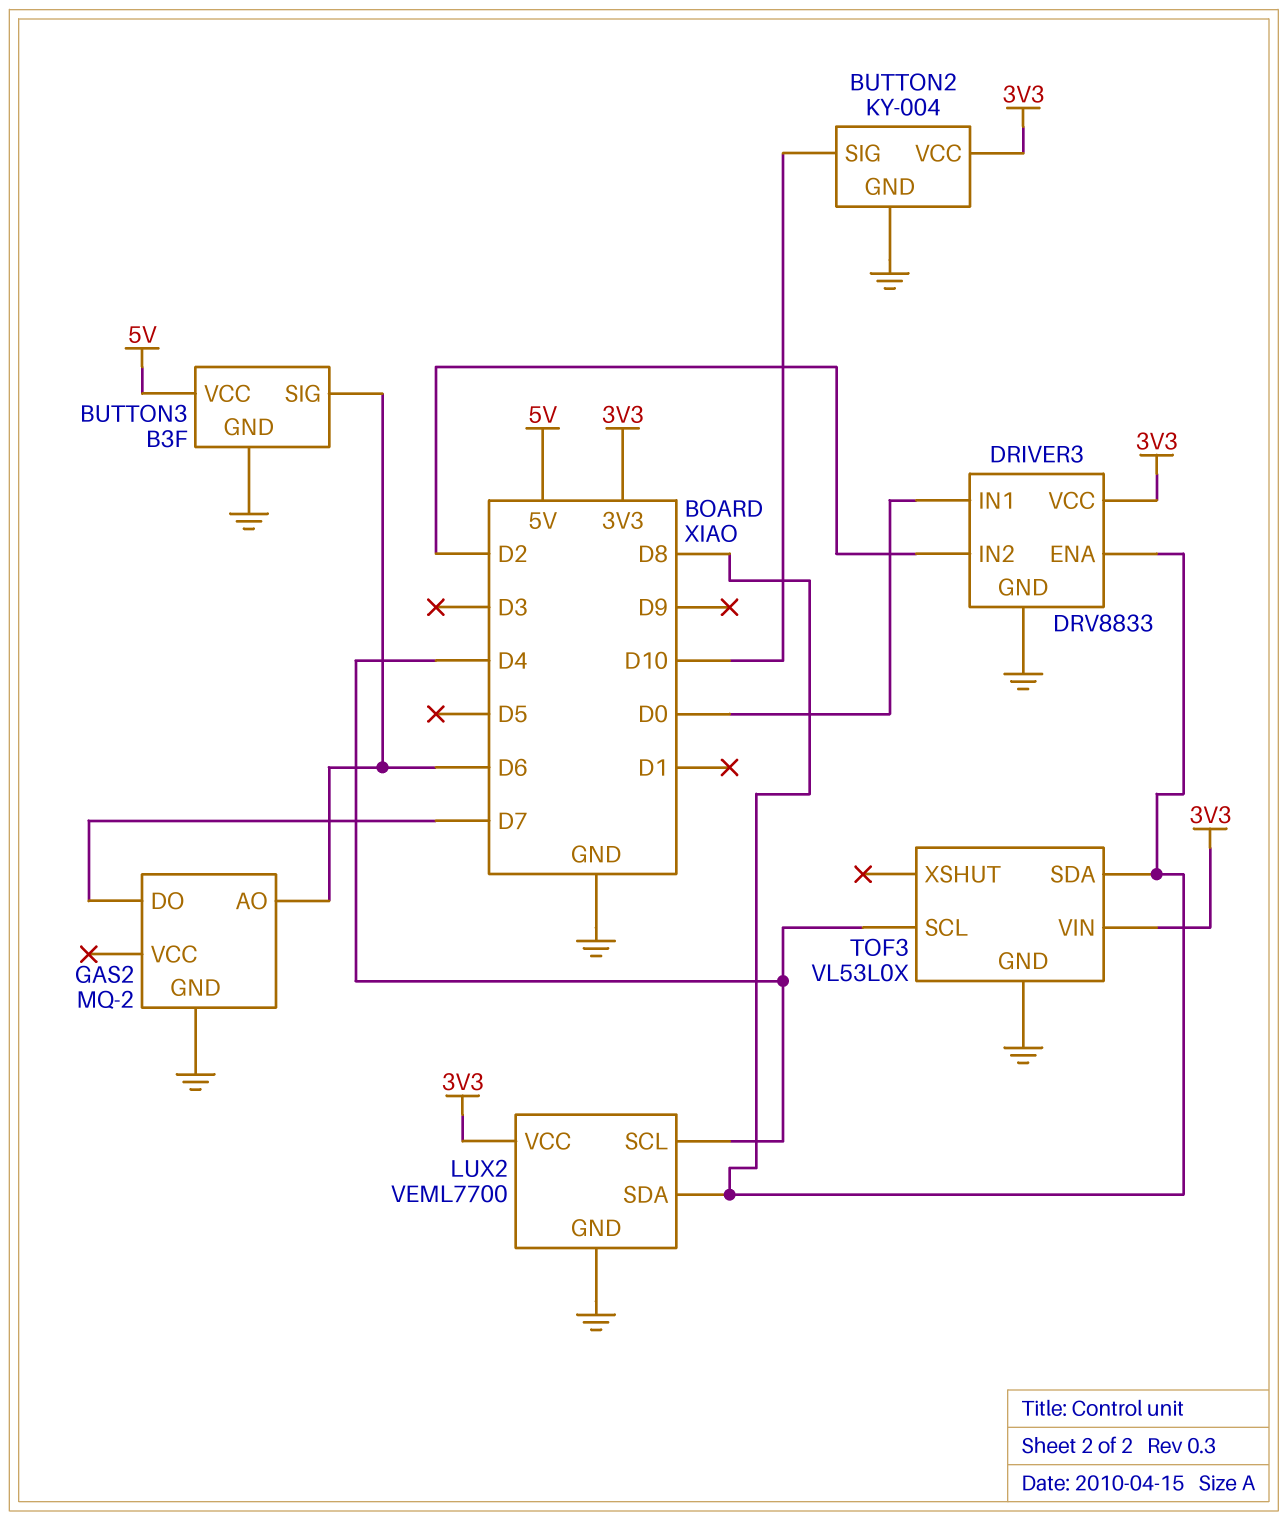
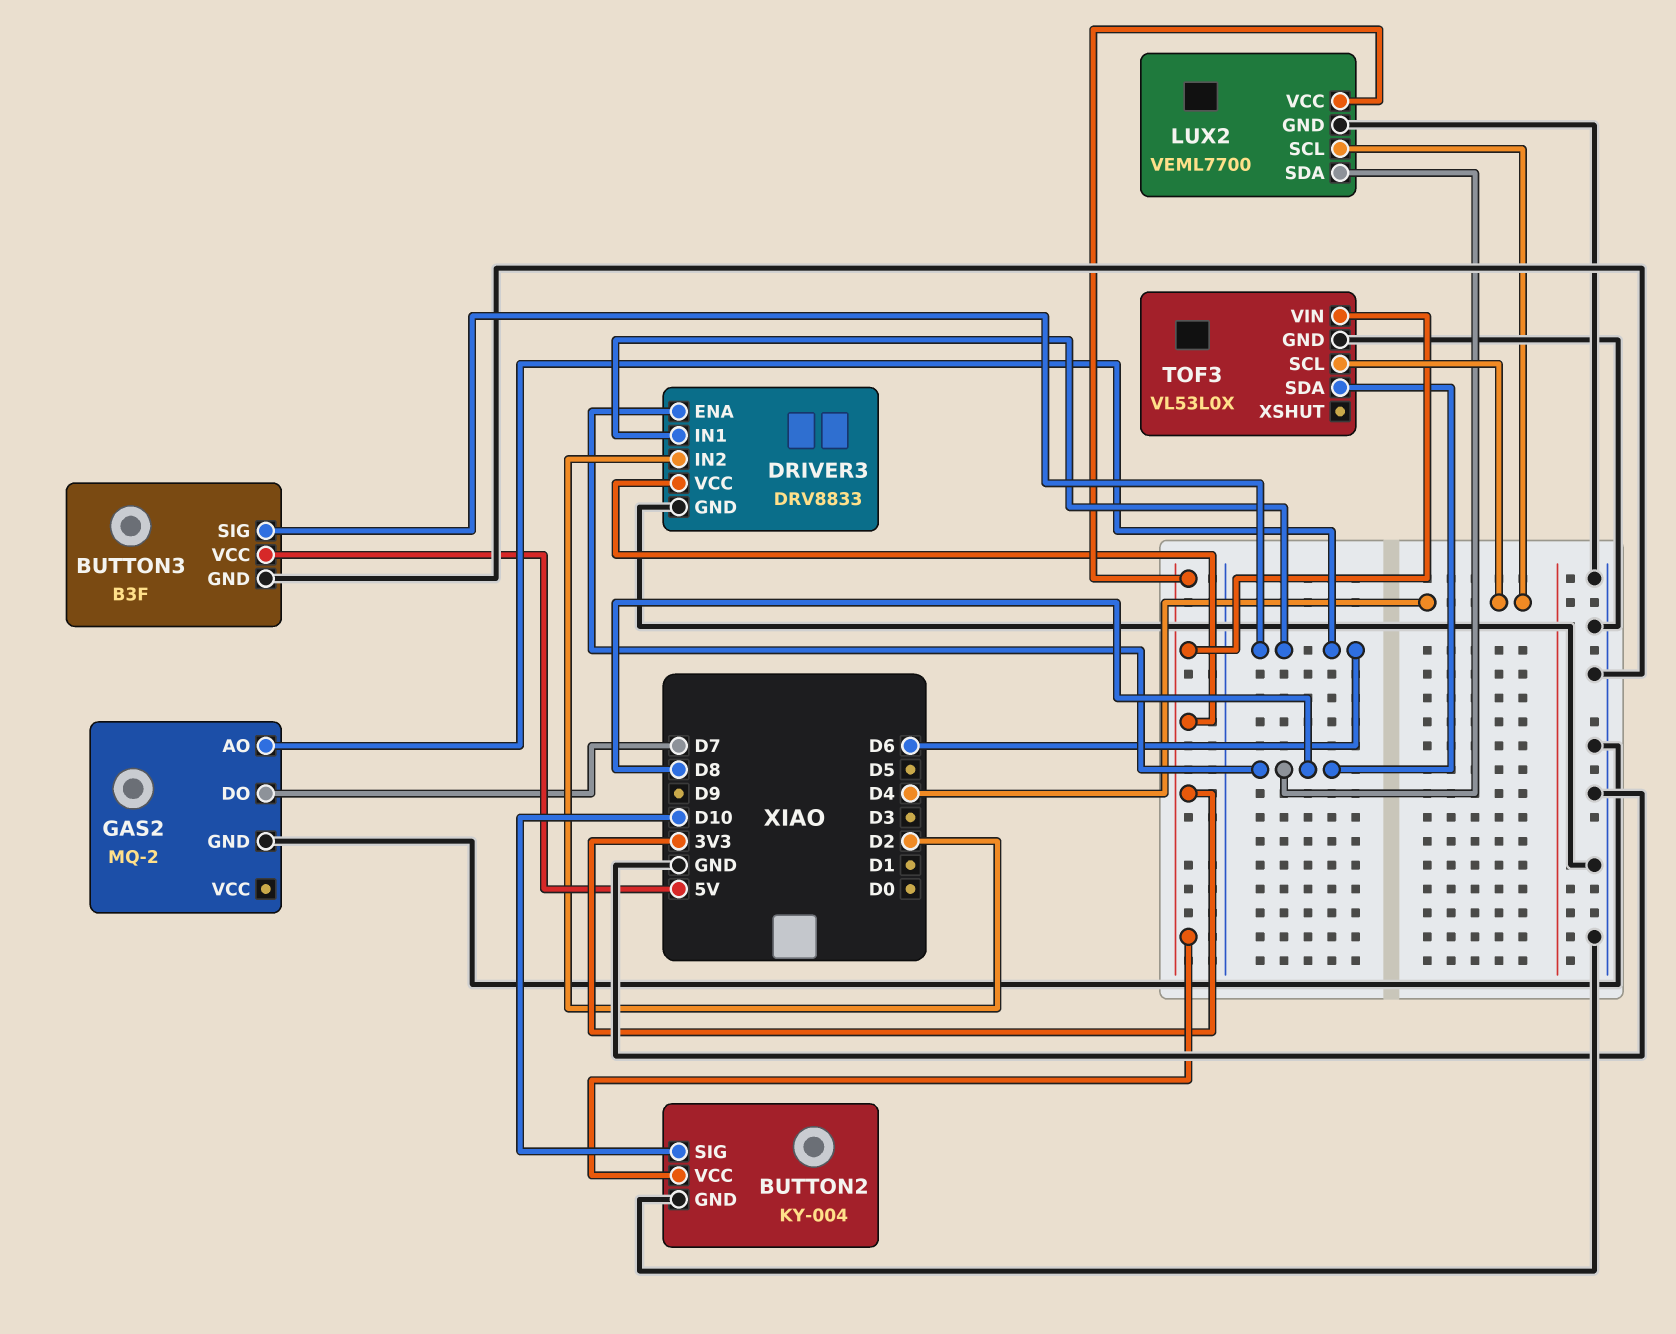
DRIVER3 pin IN1: D0 -> D6

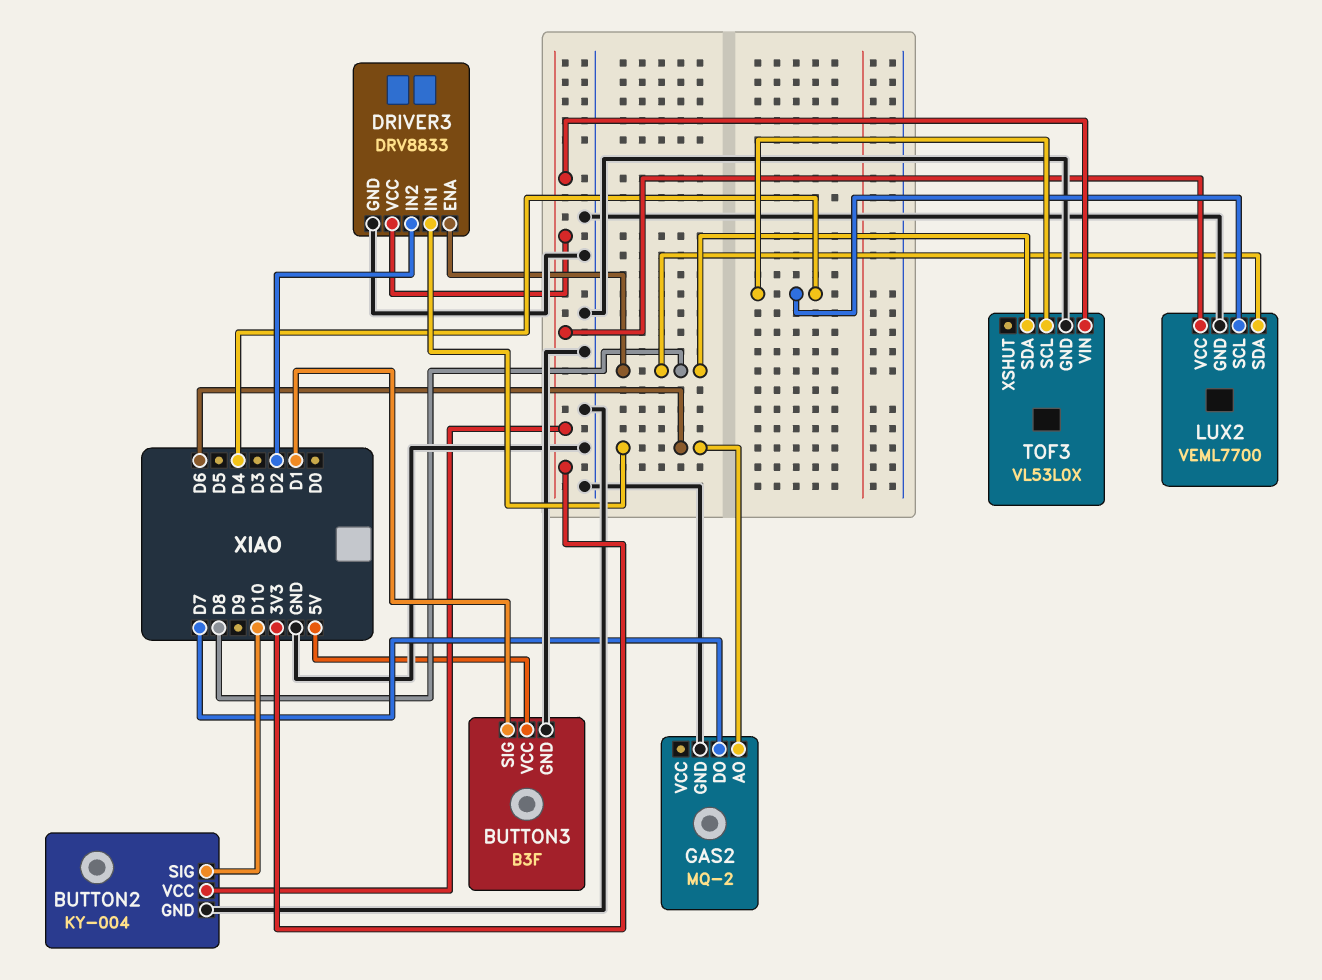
BUTTON3 pin SIG: D6 -> D1

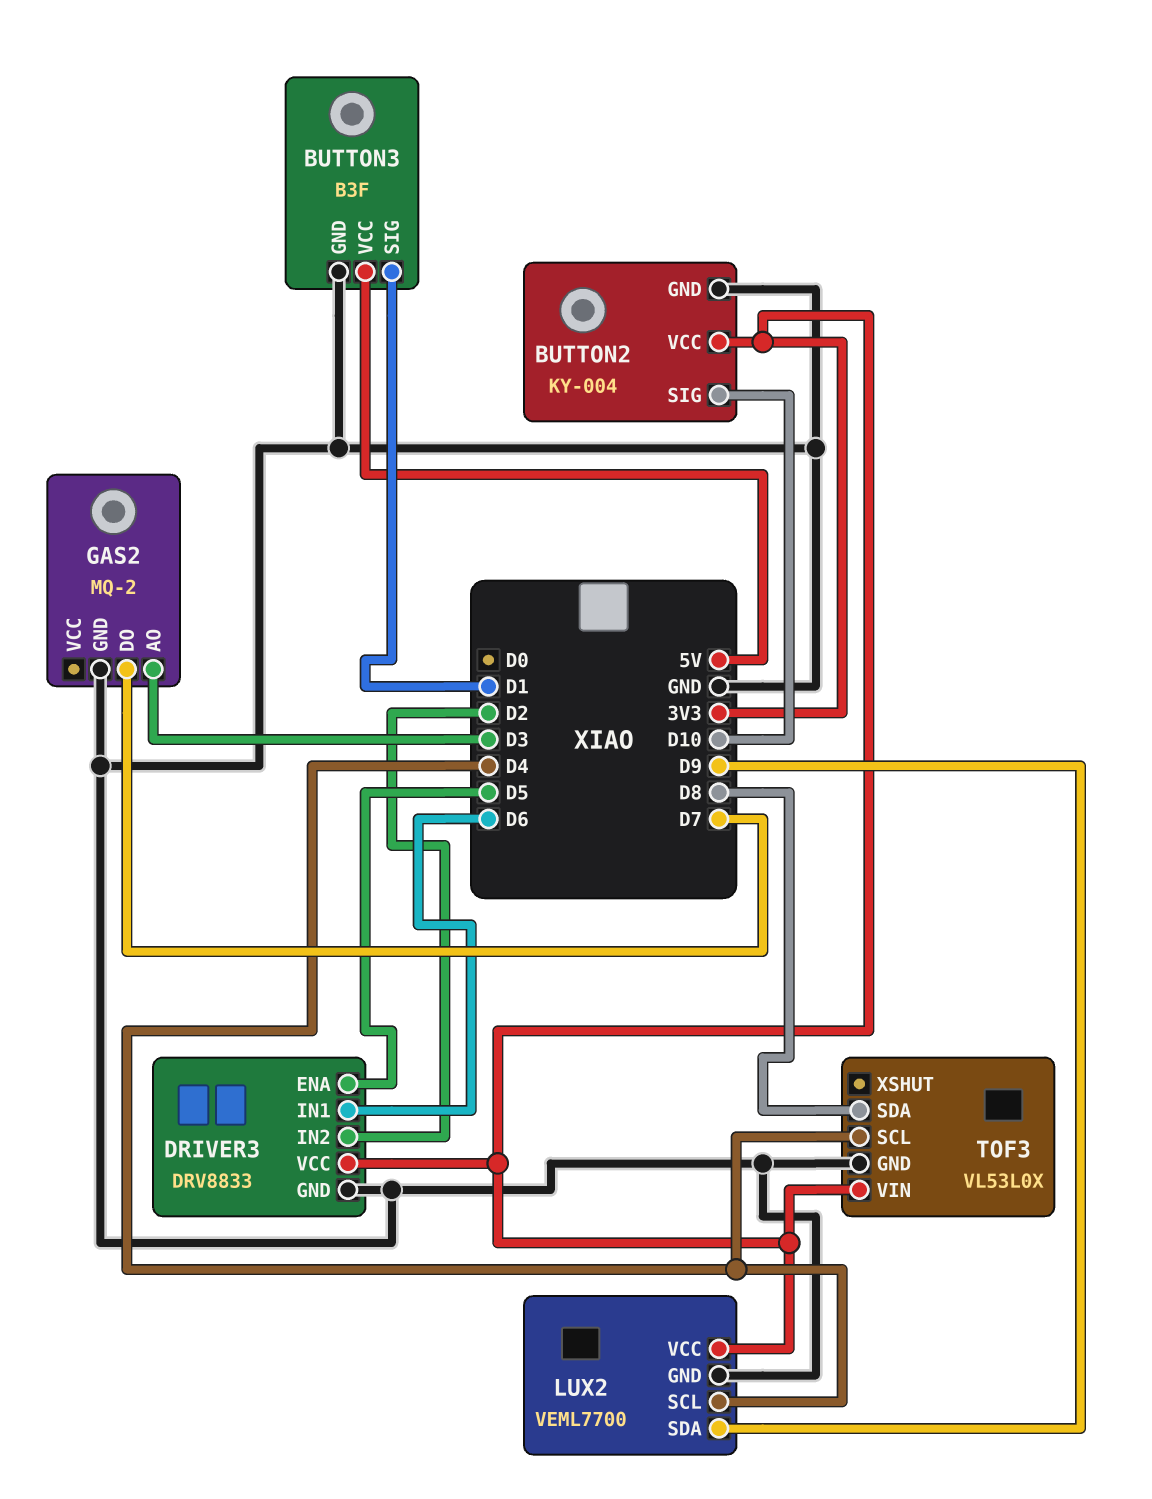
DRIVER3 pin ENA: D8 -> D5
GAS2 pin AO: D6 -> D3
LUX2 pin SDA: D8 -> D9

